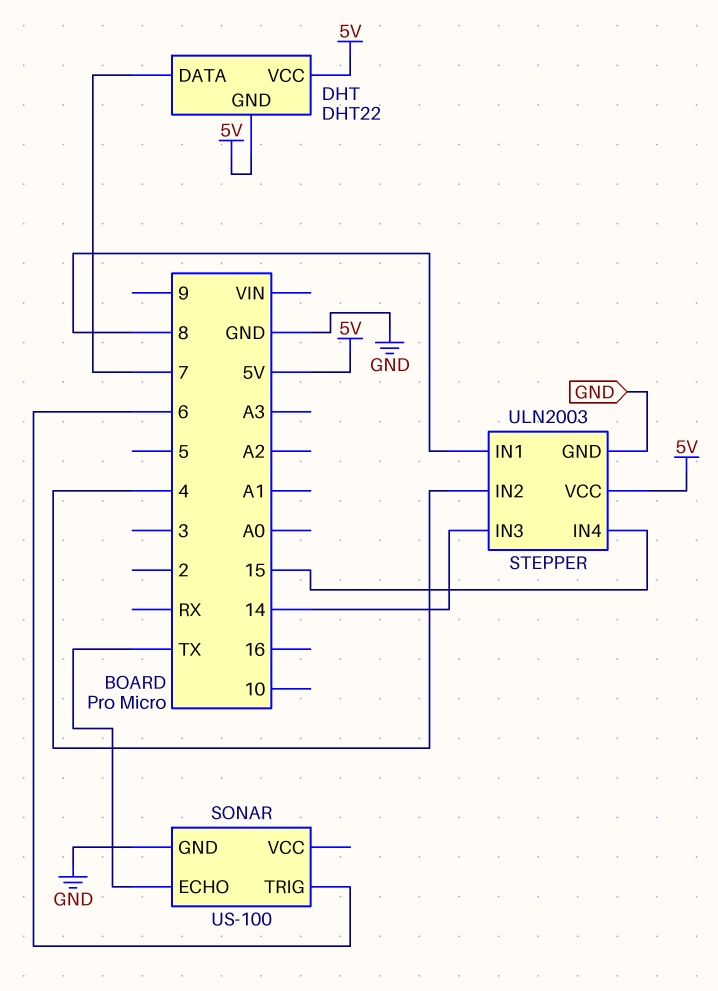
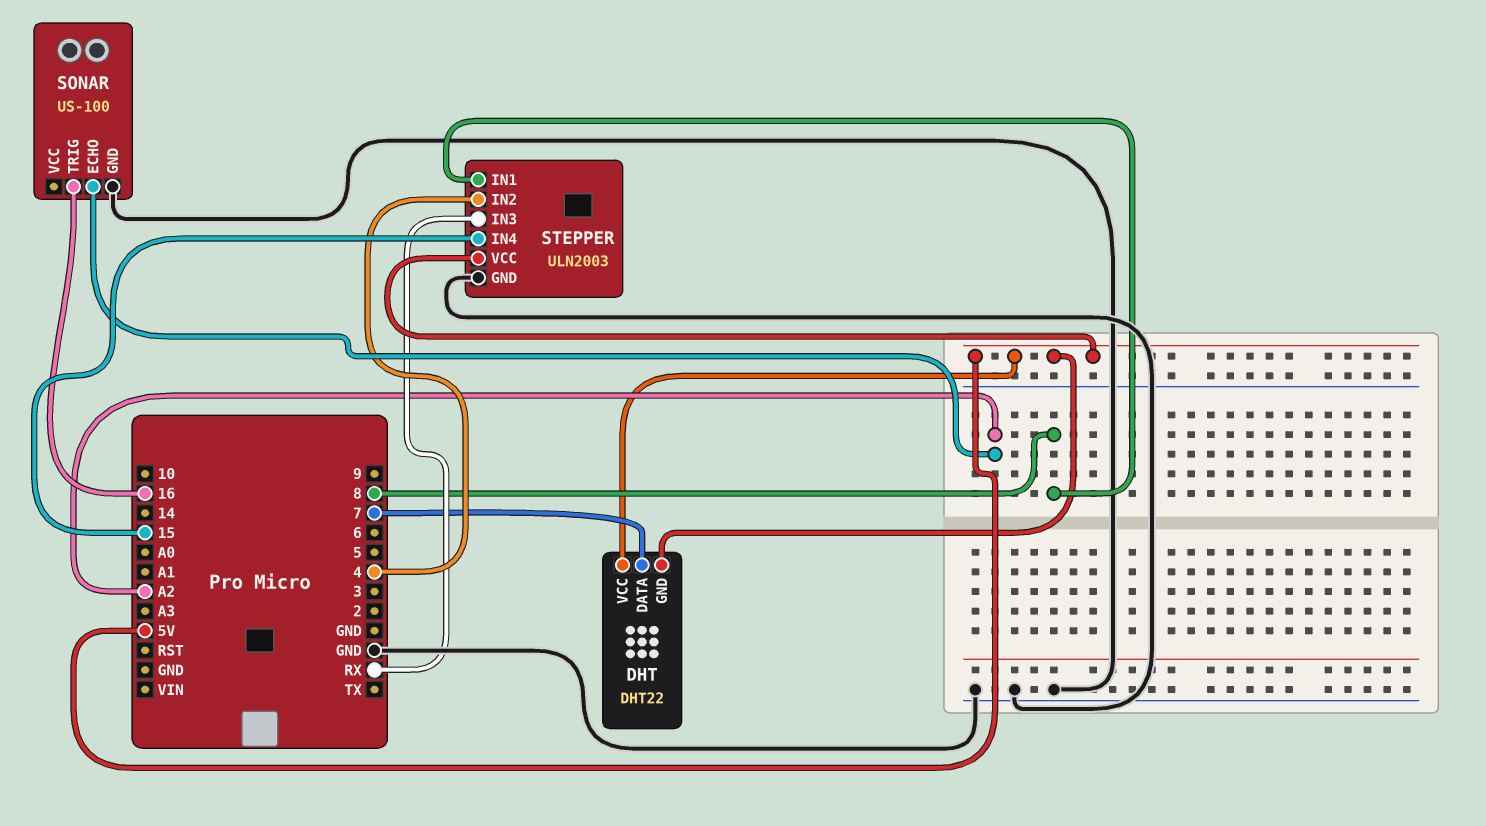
SONAR pin ECHO: TX -> A2
SONAR pin TRIG: 6 -> 16
STEPPER pin IN3: 14 -> RX

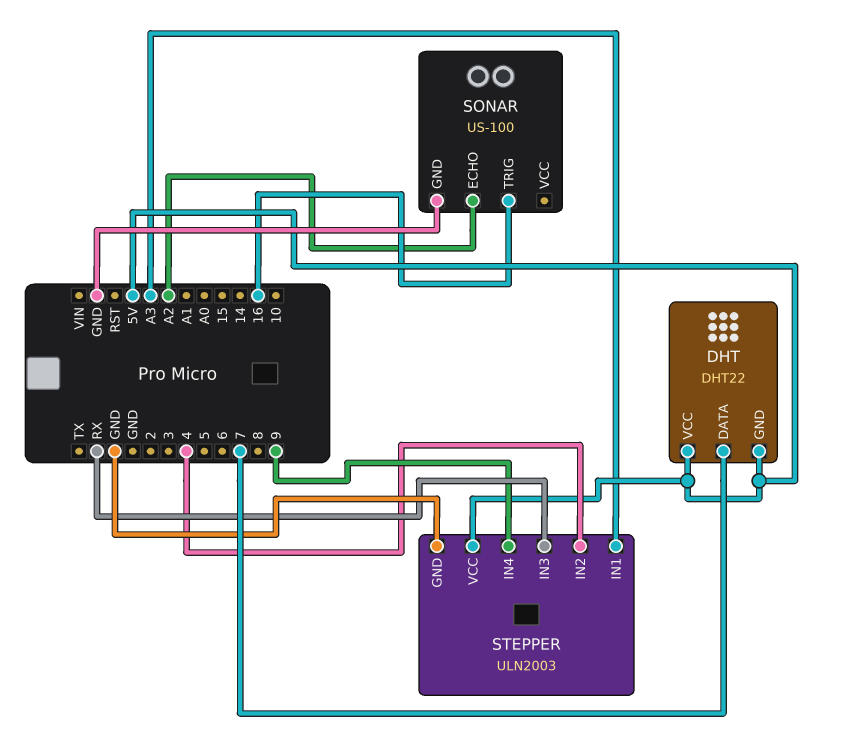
STEPPER pin IN1: 8 -> A3
STEPPER pin IN4: 15 -> 9

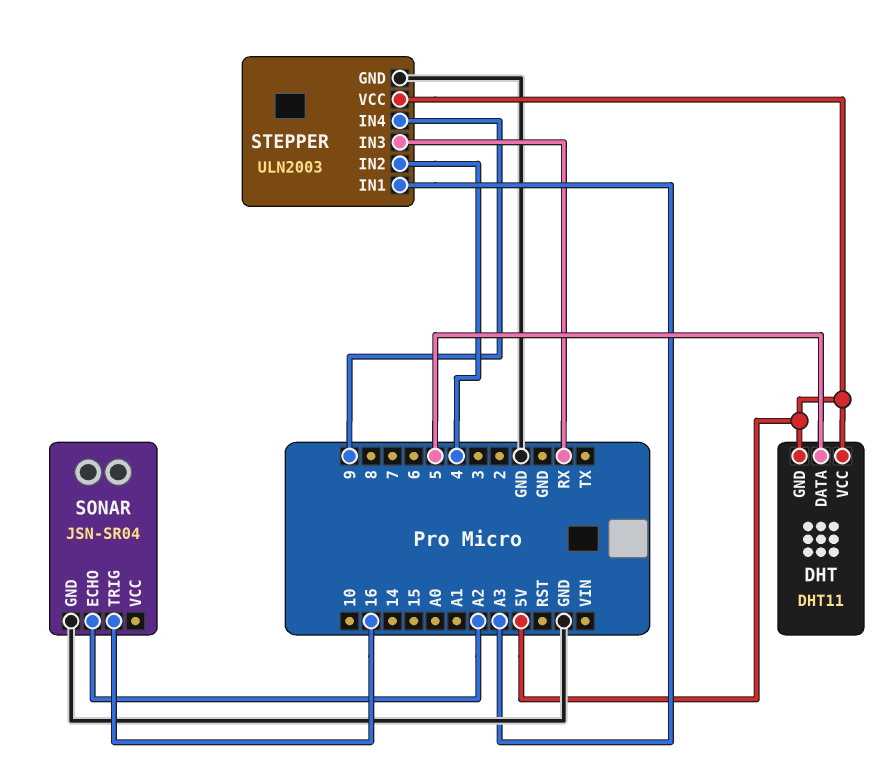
DHT: DHT22 -> DHT11
DHT pin DATA: 7 -> 5
SONAR: US-100 -> JSN-SR04

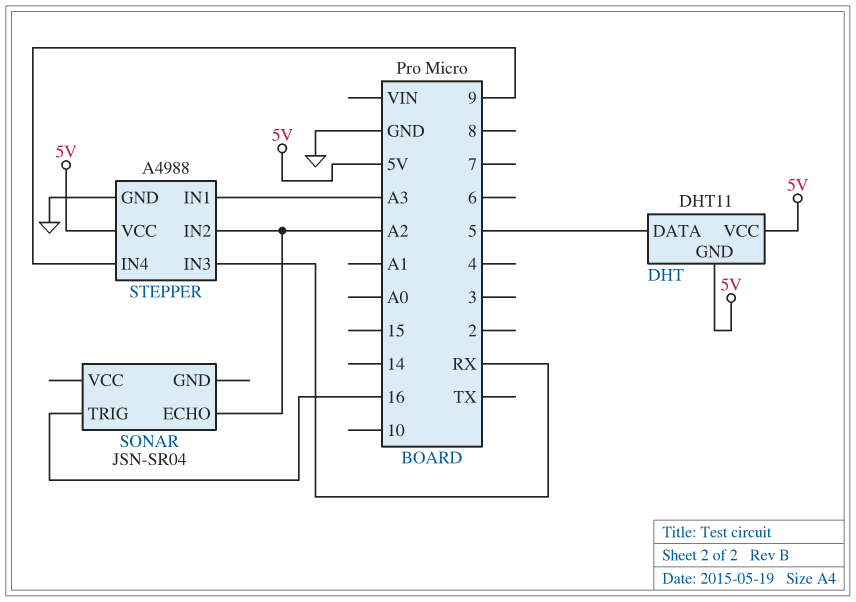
SONAR pin GND: GND -> none
STEPPER: ULN2003 -> A4988
STEPPER pin IN2: 4 -> A2

